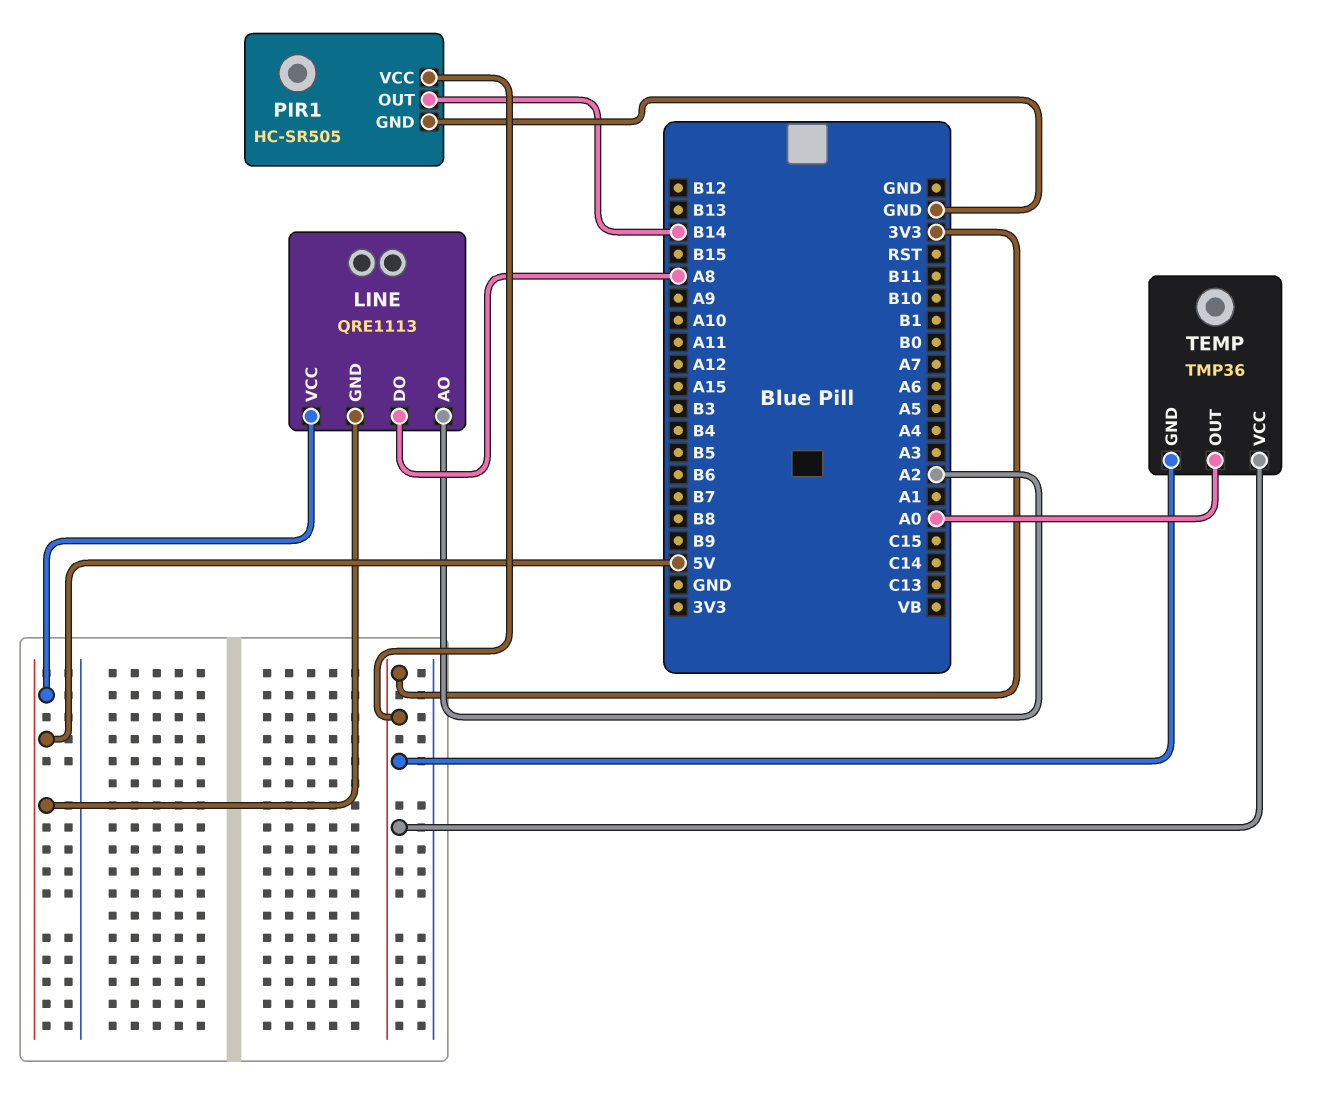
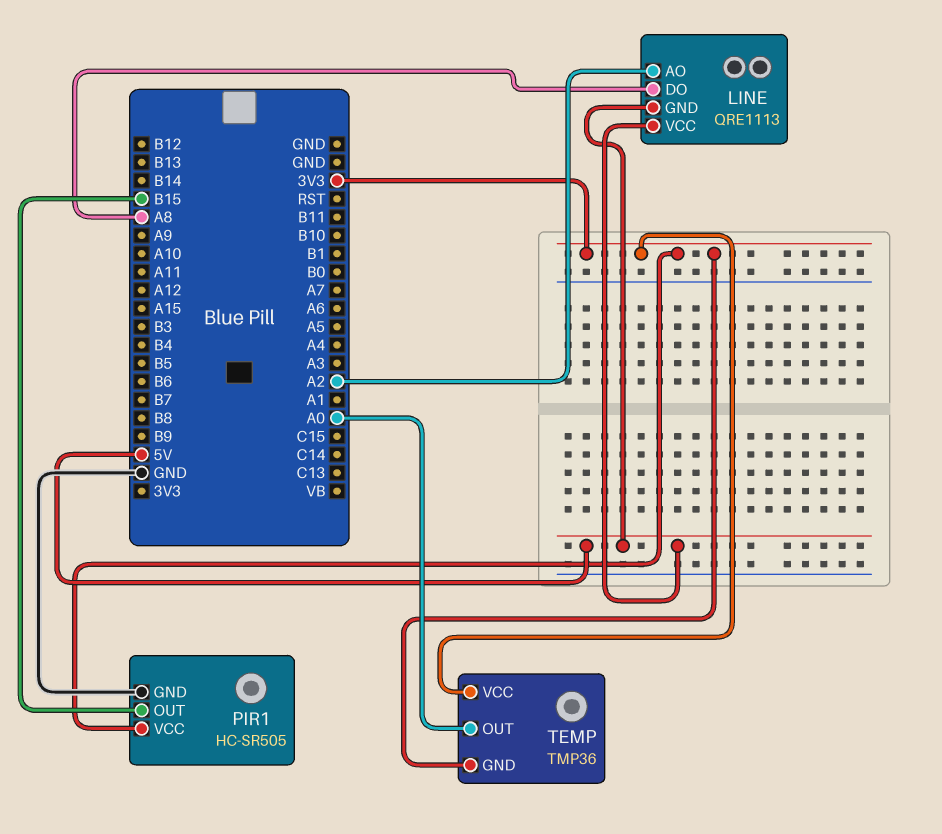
PIR1 pin OUT: B14 -> B15

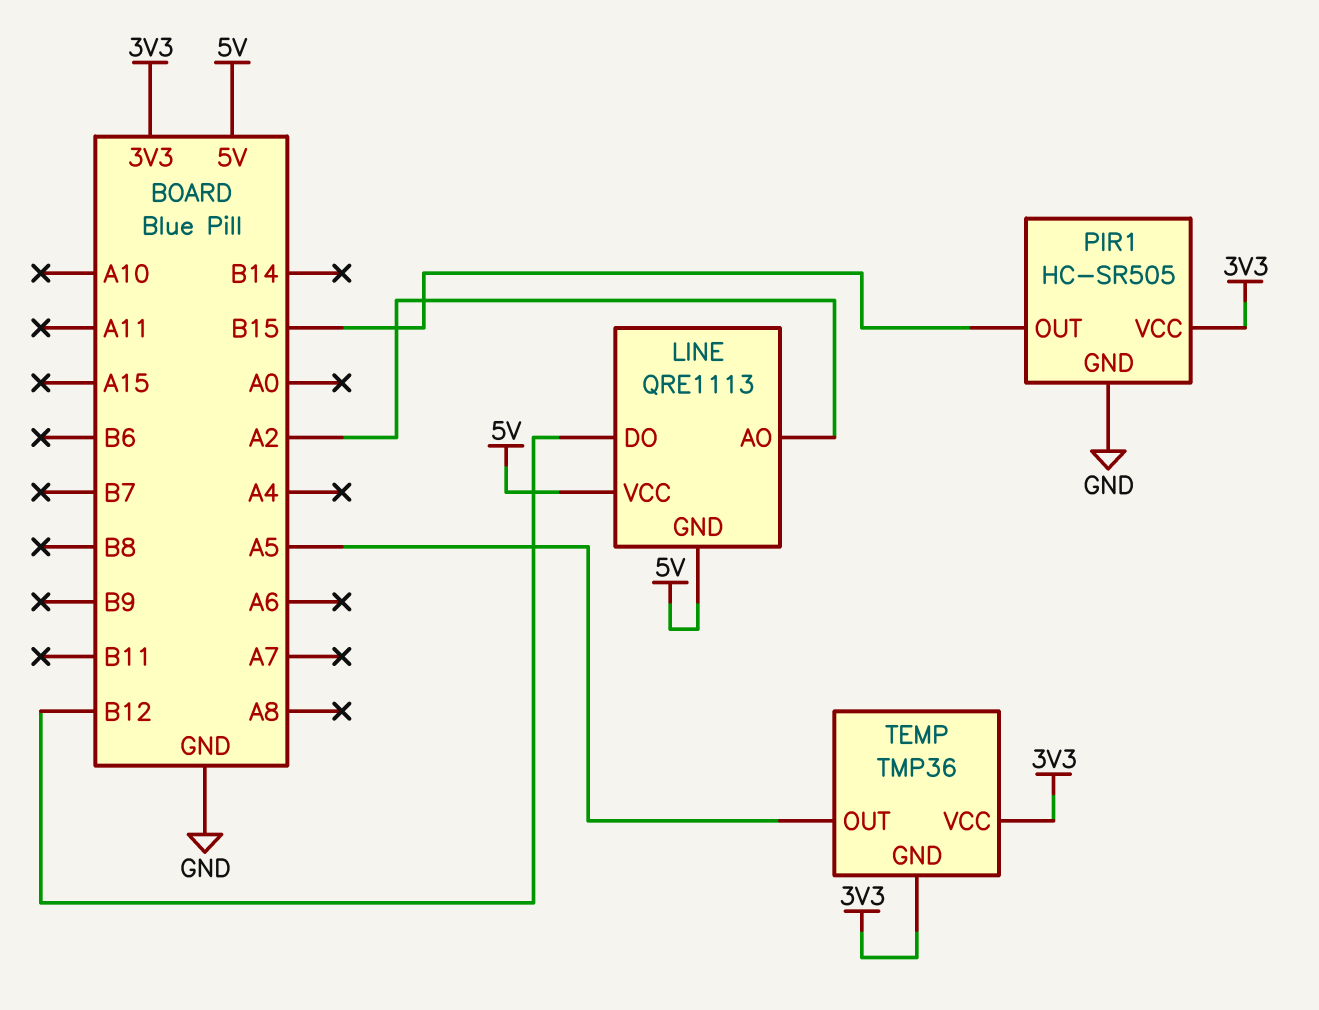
LINE pin DO: A8 -> B12
TEMP pin OUT: A0 -> A5

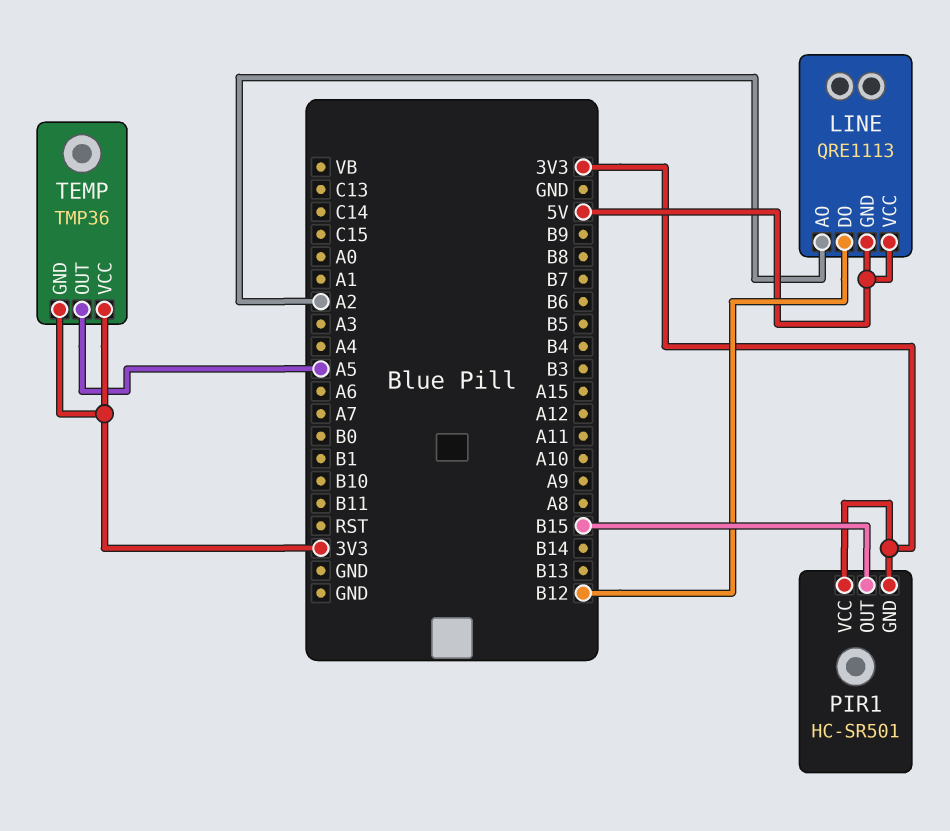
PIR1: HC-SR505 -> HC-SR501
PIR1 pin GND: GND -> 3V3

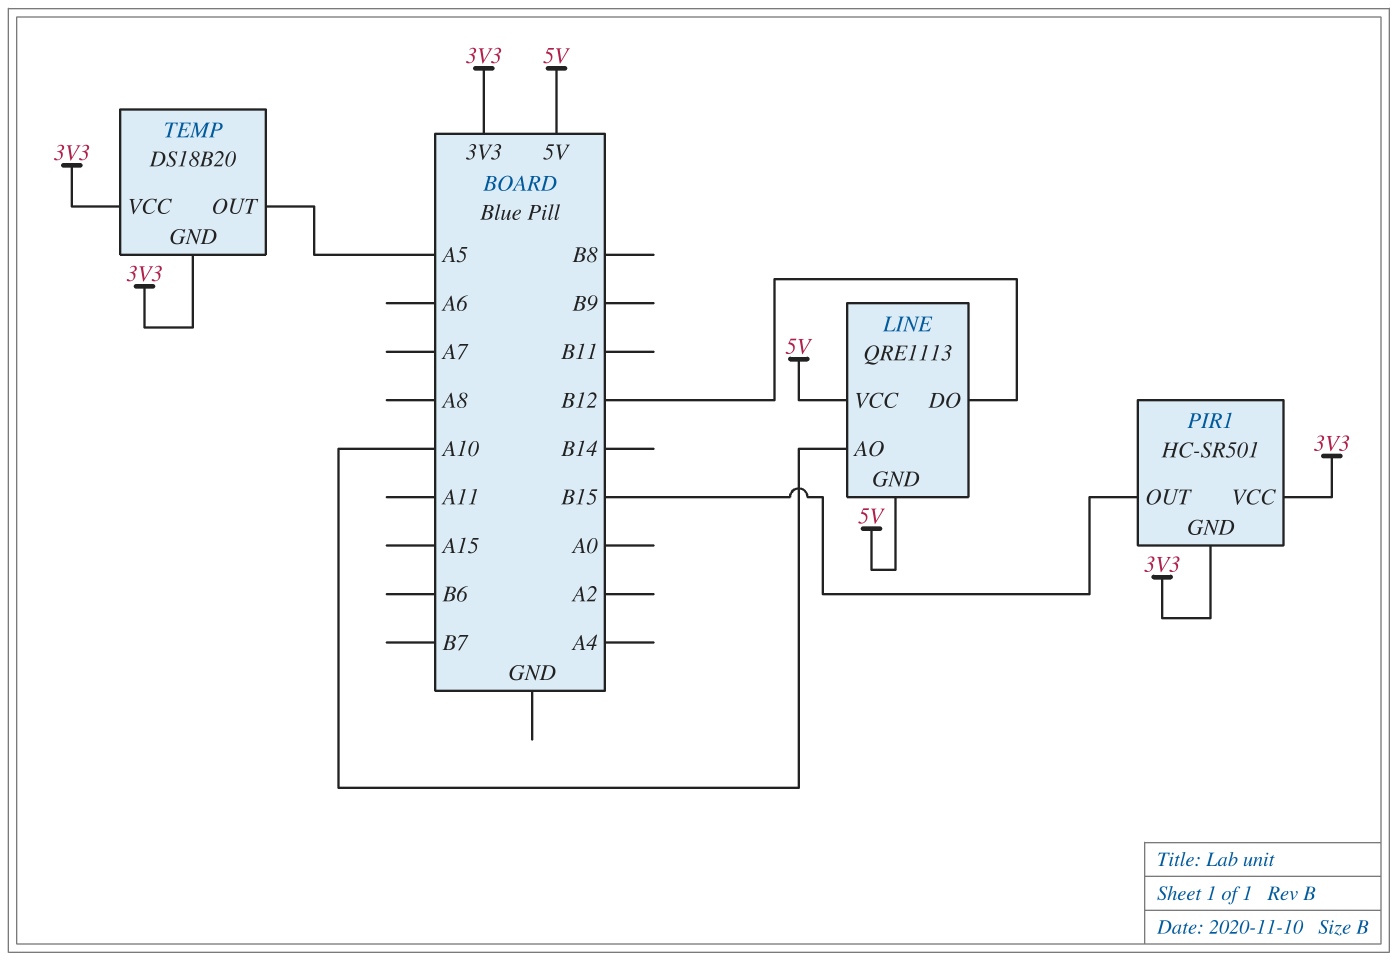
LINE pin AO: A2 -> A10
TEMP: TMP36 -> DS18B20

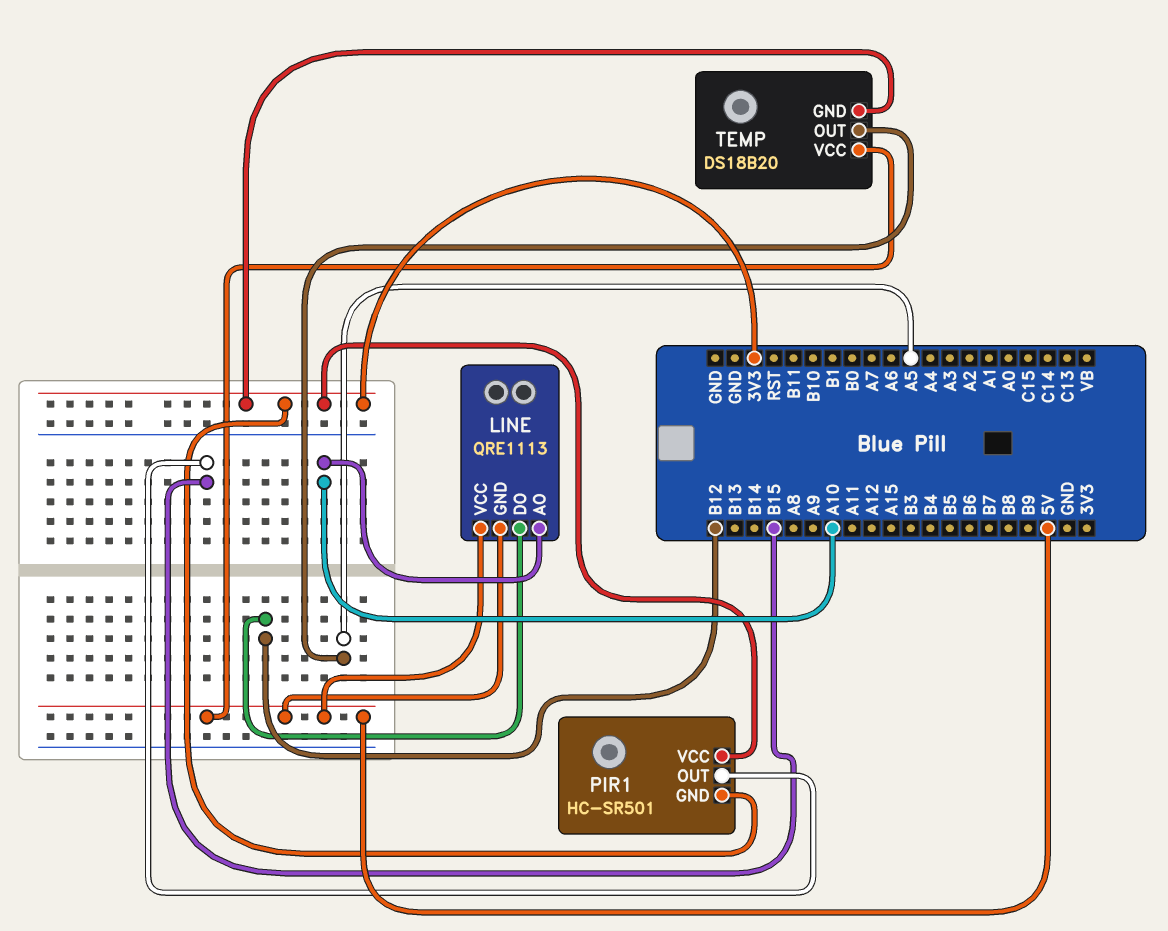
TEMP pin VCC: 3V3 -> 5V

